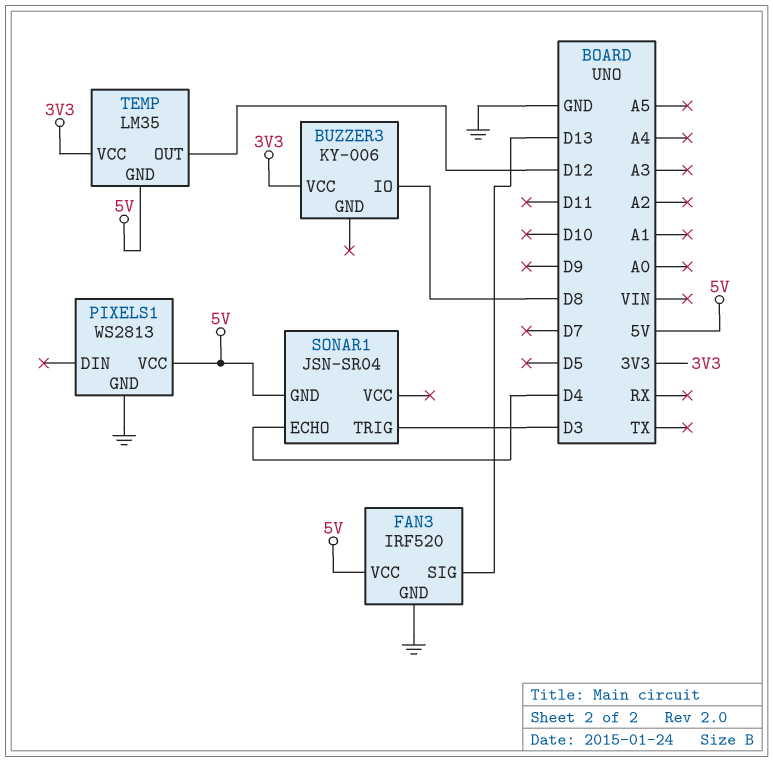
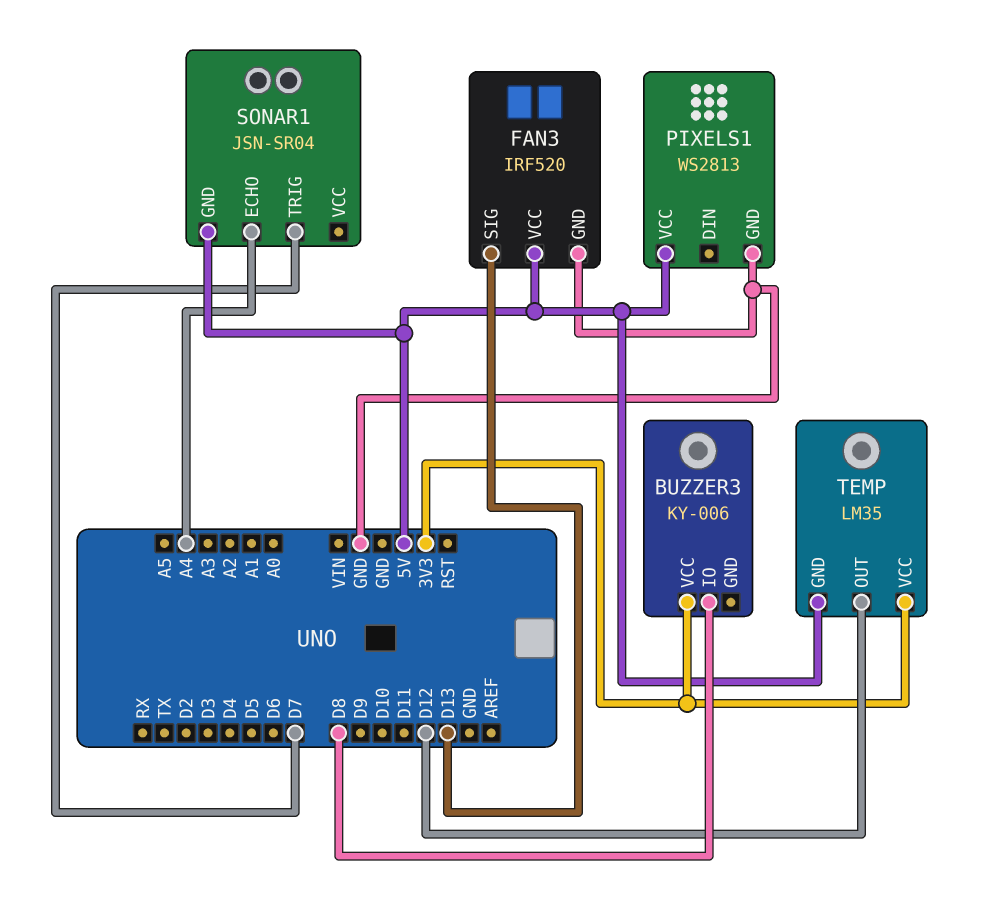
SONAR1 pin ECHO: D4 -> A4
SONAR1 pin TRIG: D3 -> D7

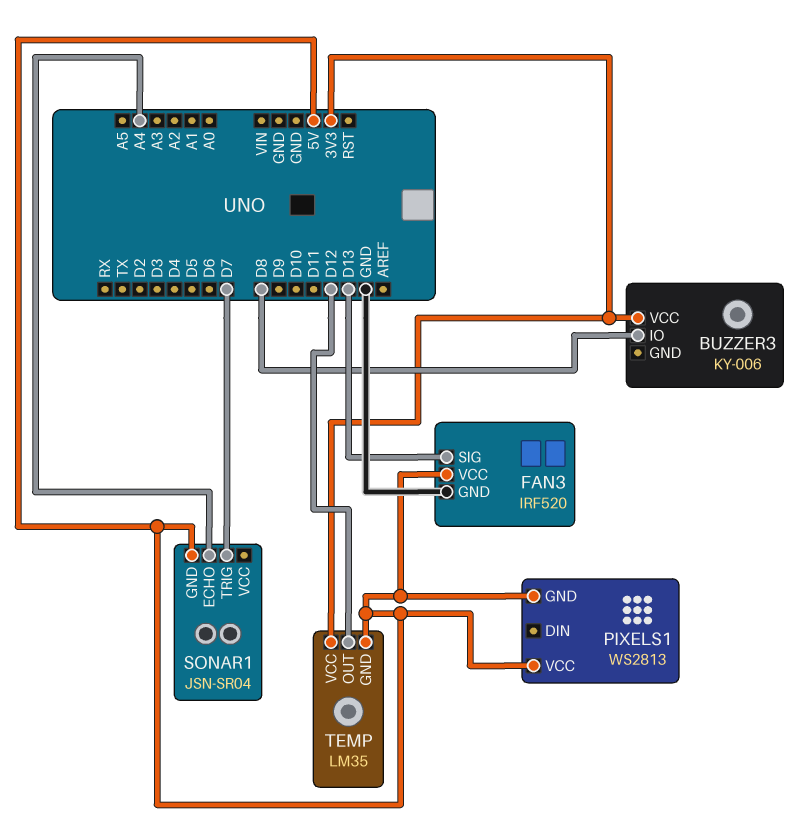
PIXELS1 pin GND: GND -> 5V

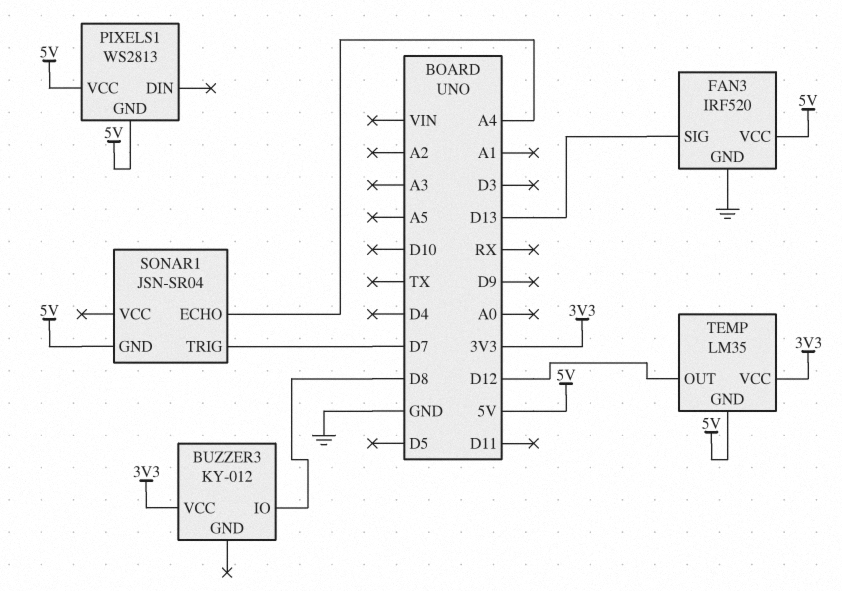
BUZZER3: KY-006 -> KY-012

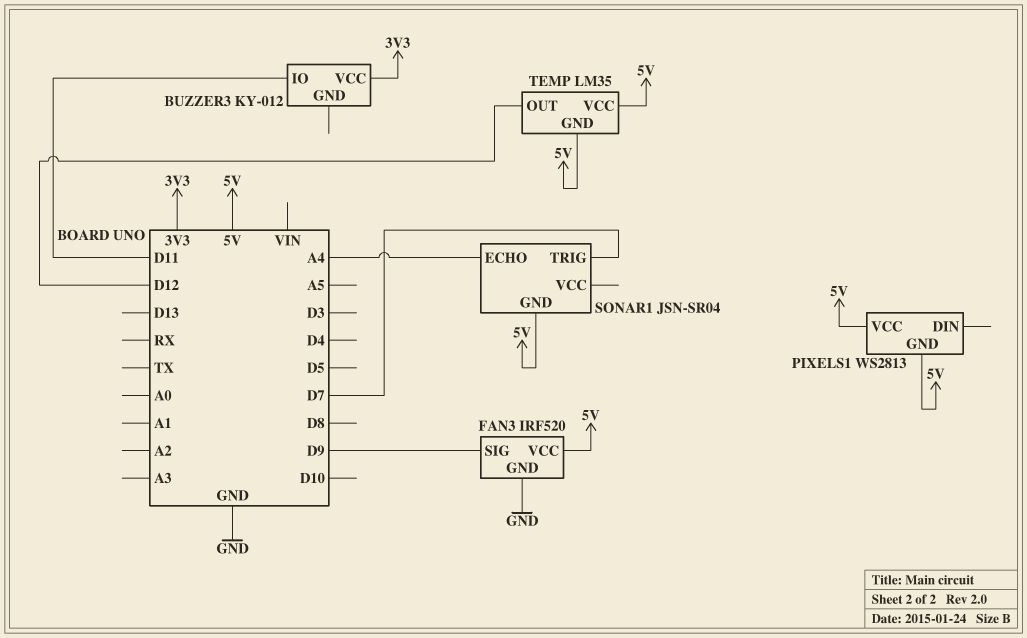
BUZZER3 pin IO: D8 -> D11
FAN3 pin SIG: D13 -> D9
TEMP pin VCC: 3V3 -> 5V

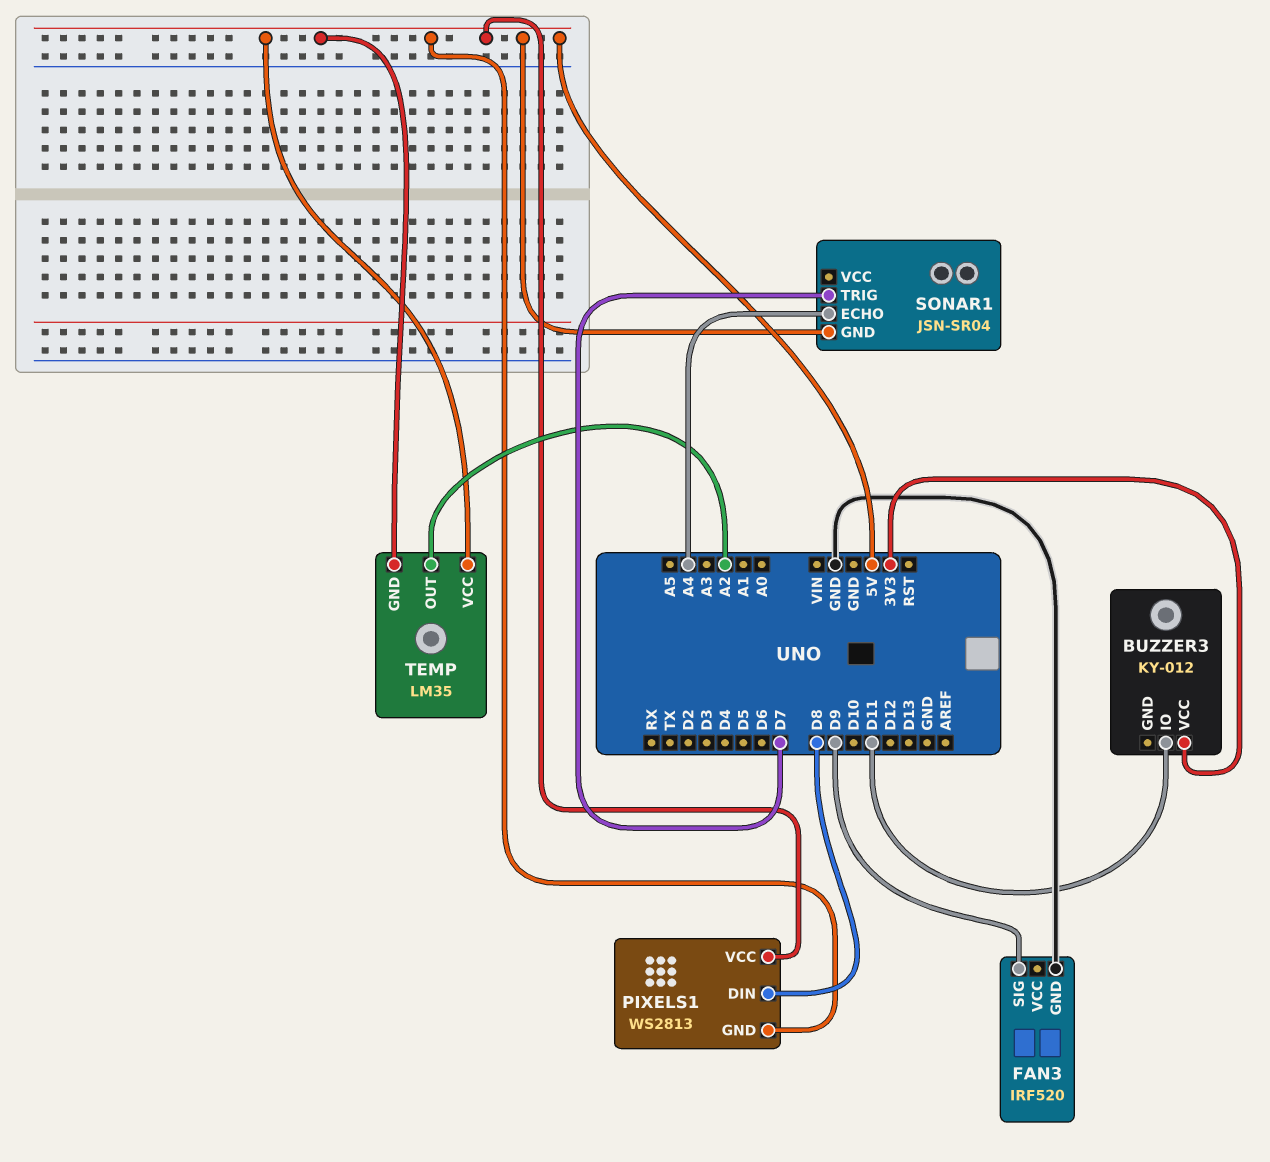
FAN3 pin VCC: 5V -> none
PIXELS1 pin DIN: none -> D8
TEMP pin OUT: D12 -> A2

